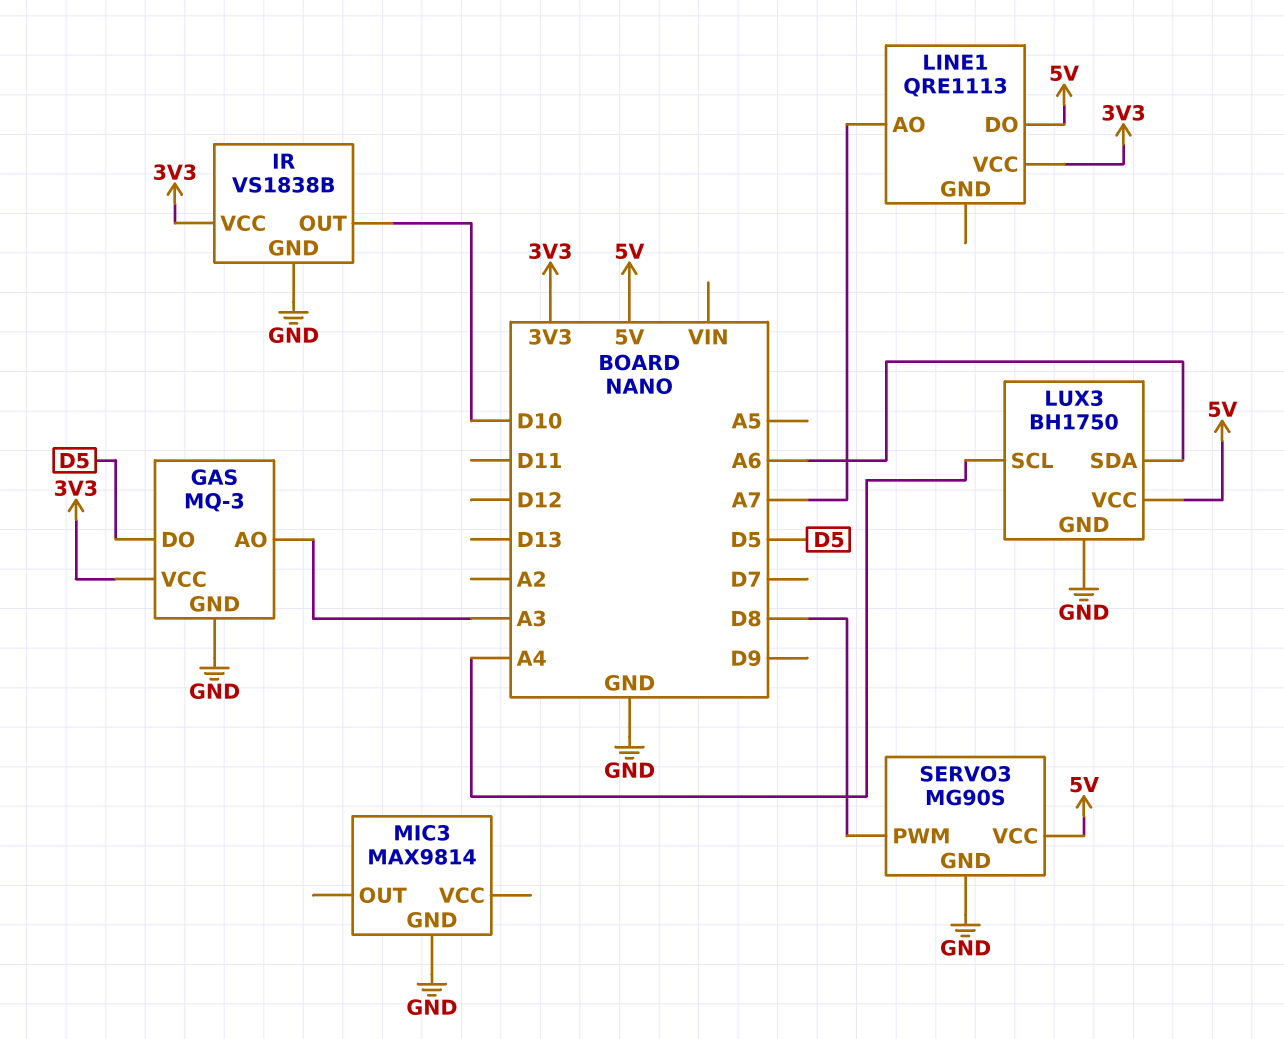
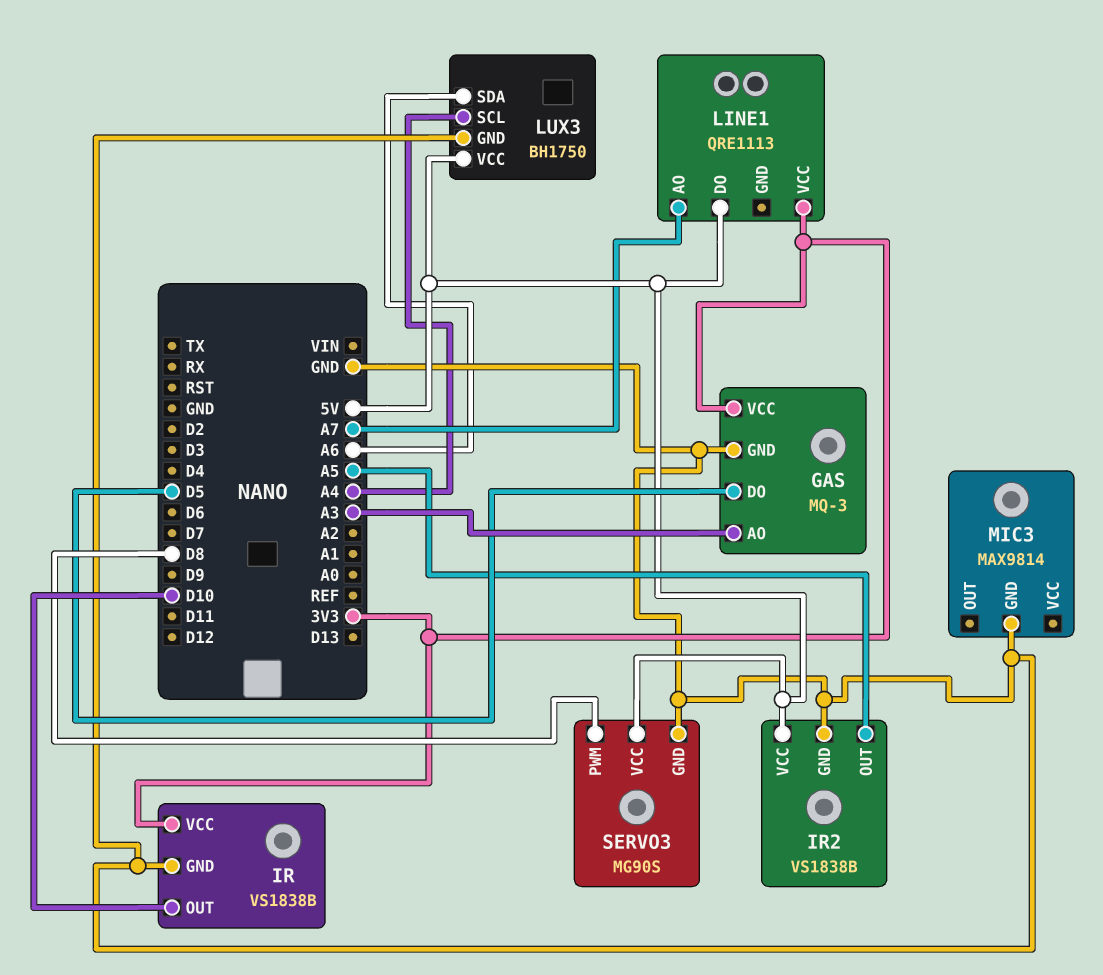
IR2: none -> VS1838B
IR2 pin GND: none -> GND
IR2 pin OUT: none -> A5
IR2 pin VCC: none -> 5V

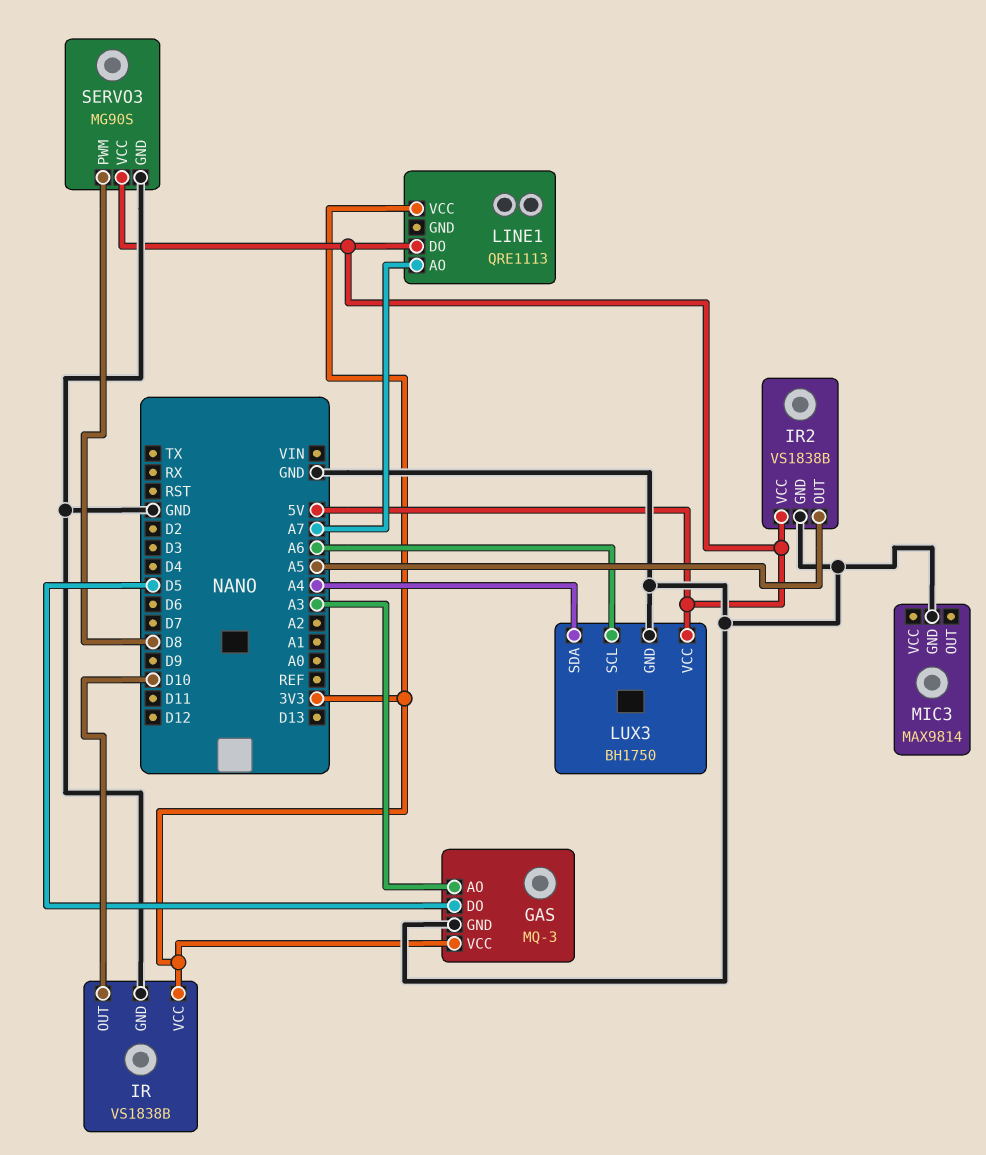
LUX3 pin SCL: A4 -> A6
LUX3 pin SDA: A6 -> A4

